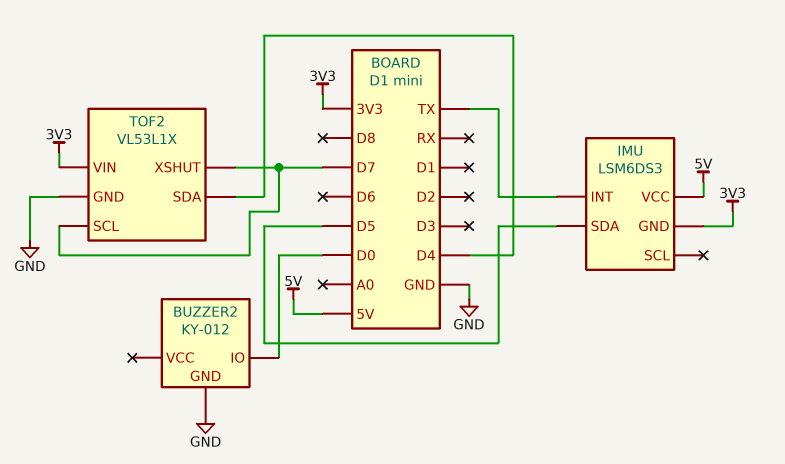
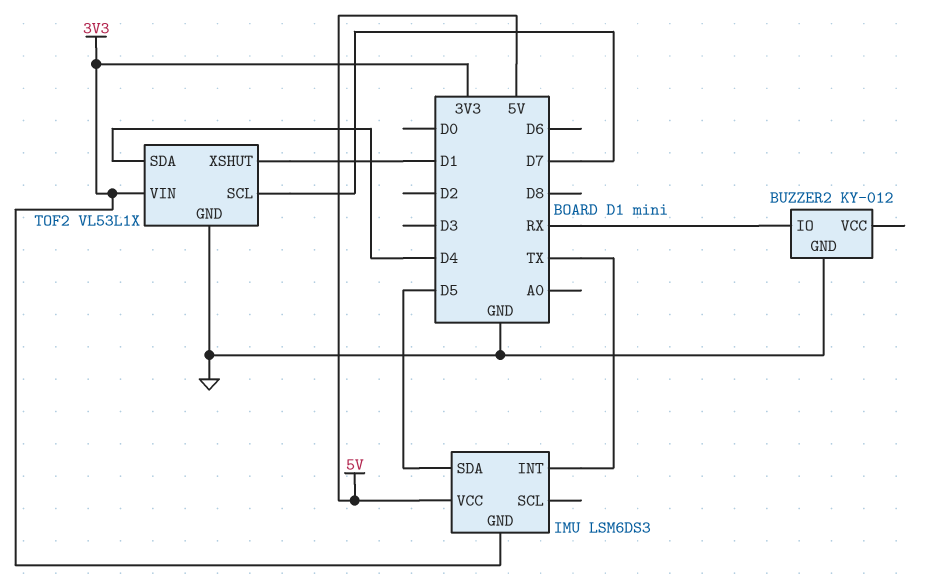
BUZZER2 pin IO: D0 -> RX
TOF2 pin XSHUT: D7 -> D1

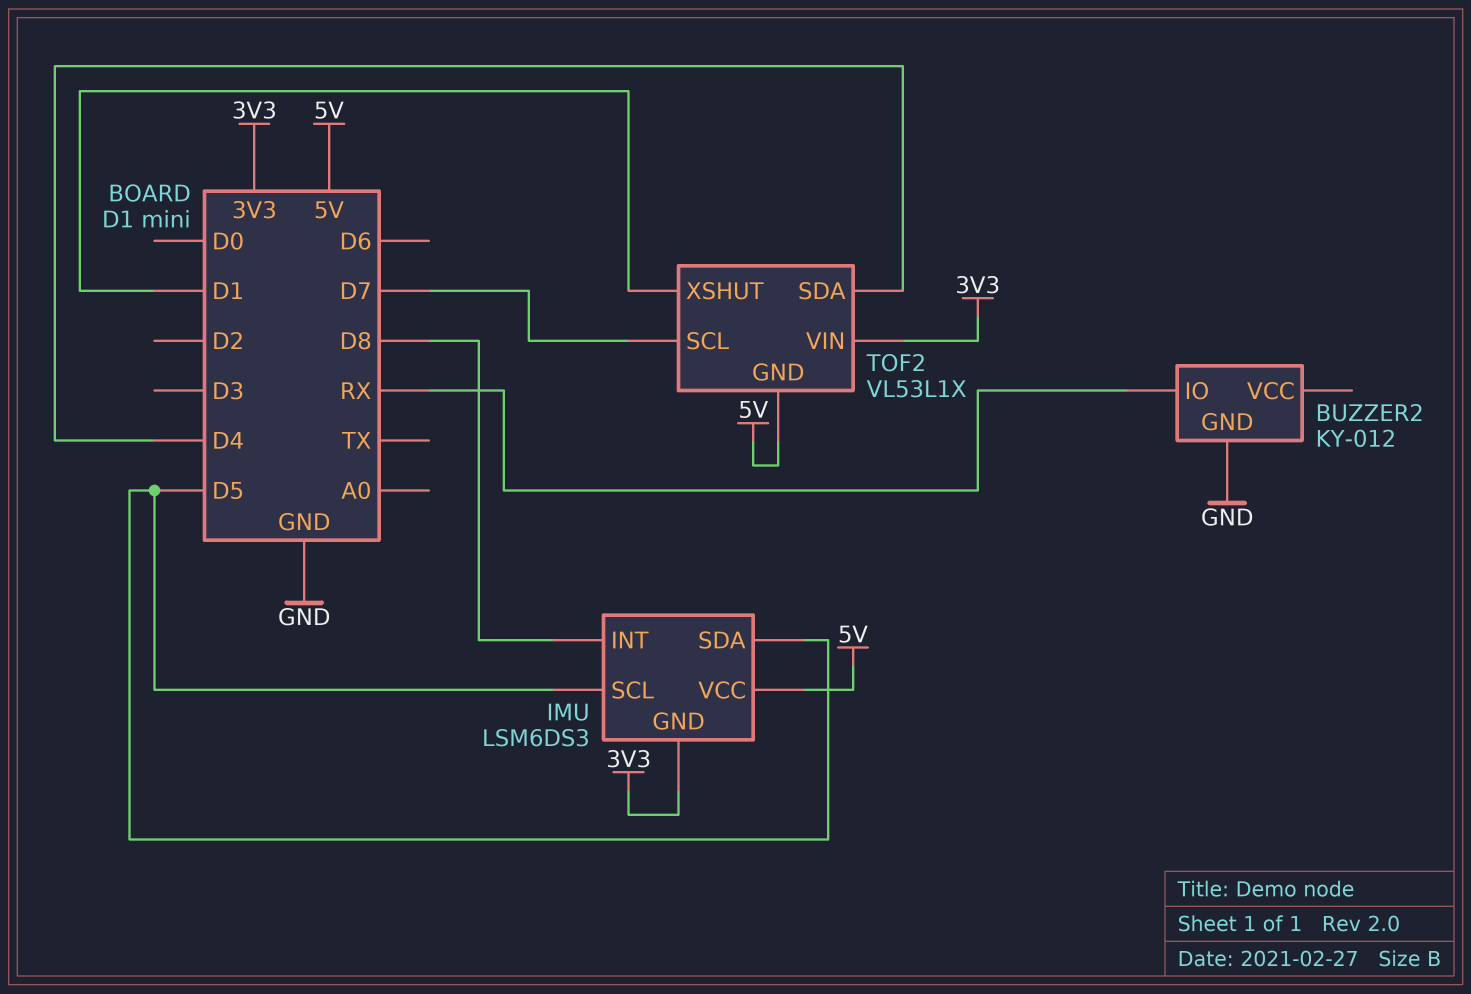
IMU pin INT: TX -> D8
IMU pin SCL: none -> D5
TOF2 pin GND: GND -> 5V

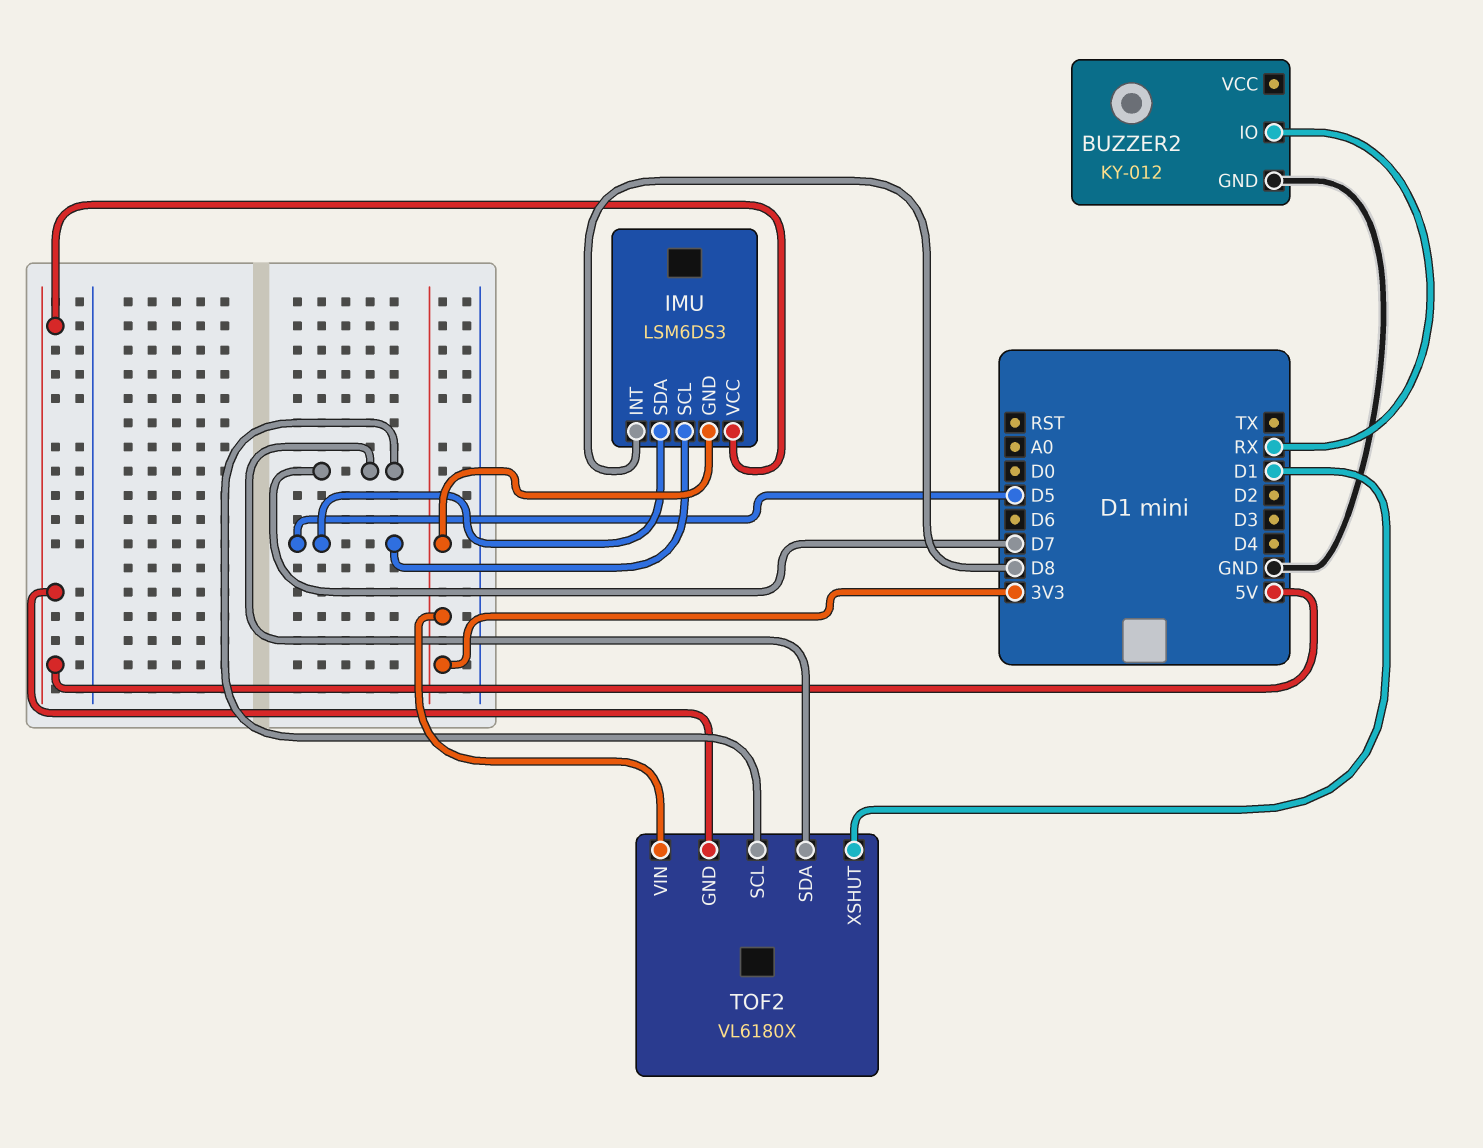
TOF2: VL53L1X -> VL6180X
TOF2 pin SDA: D4 -> D7

